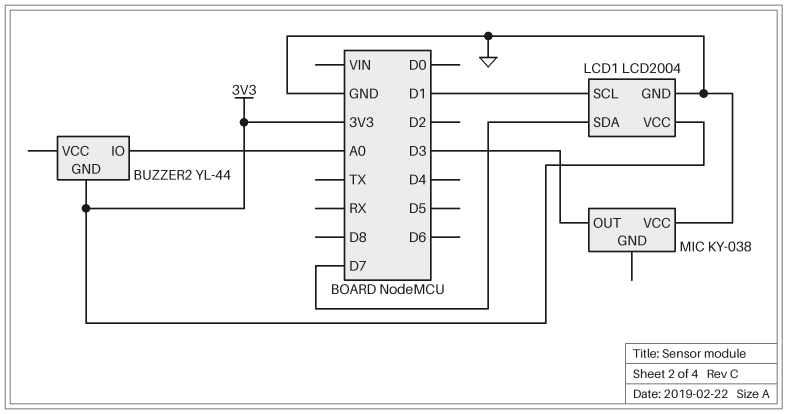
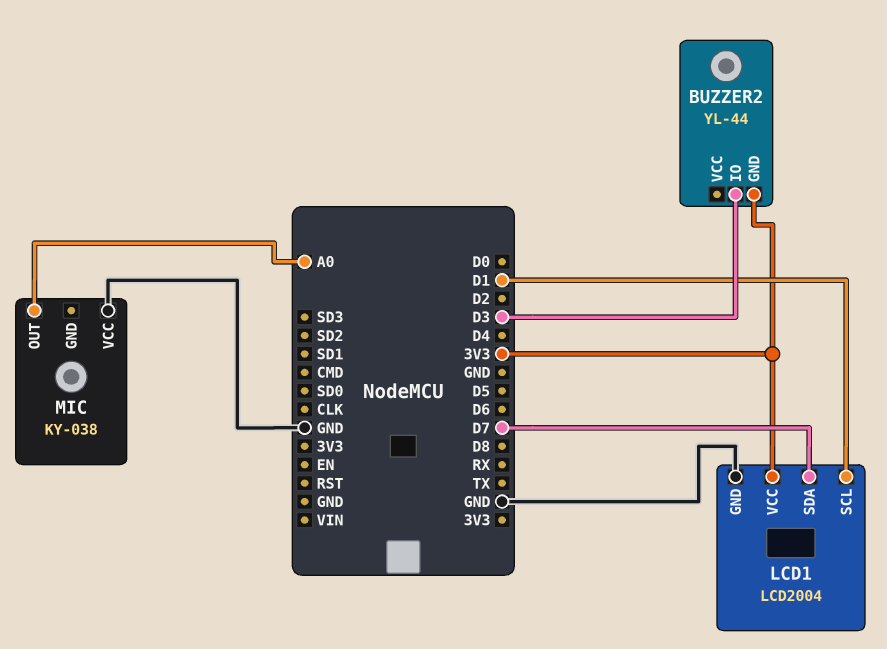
BUZZER2 pin IO: A0 -> D3
MIC pin OUT: D3 -> A0

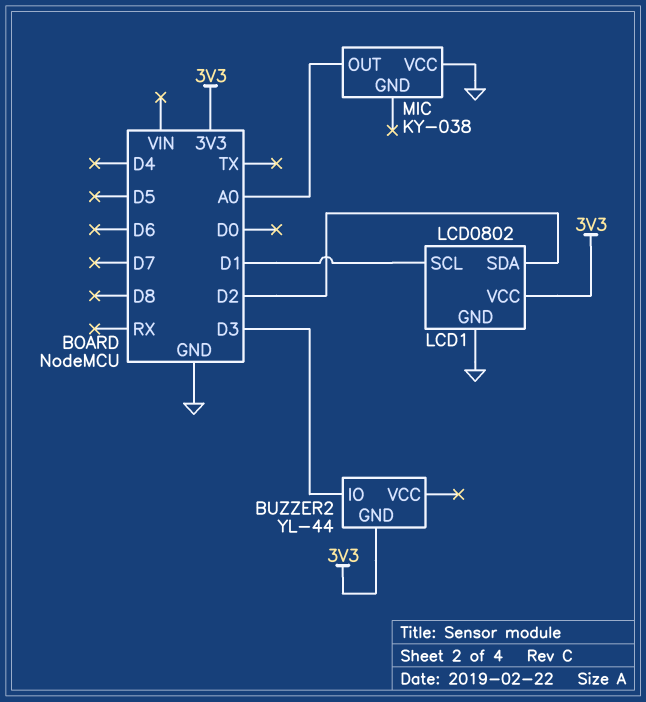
LCD1: LCD2004 -> LCD0802
LCD1 pin SDA: D7 -> D2

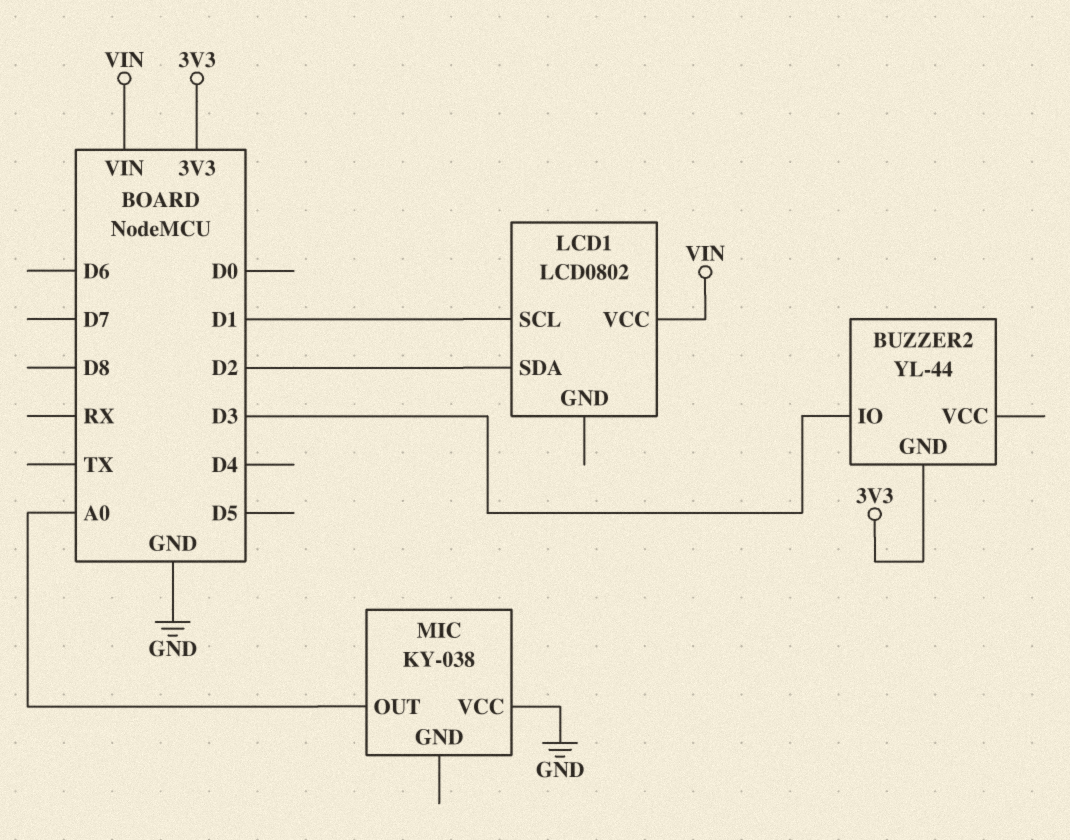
LCD1 pin GND: GND -> none
LCD1 pin VCC: 3V3 -> VIN

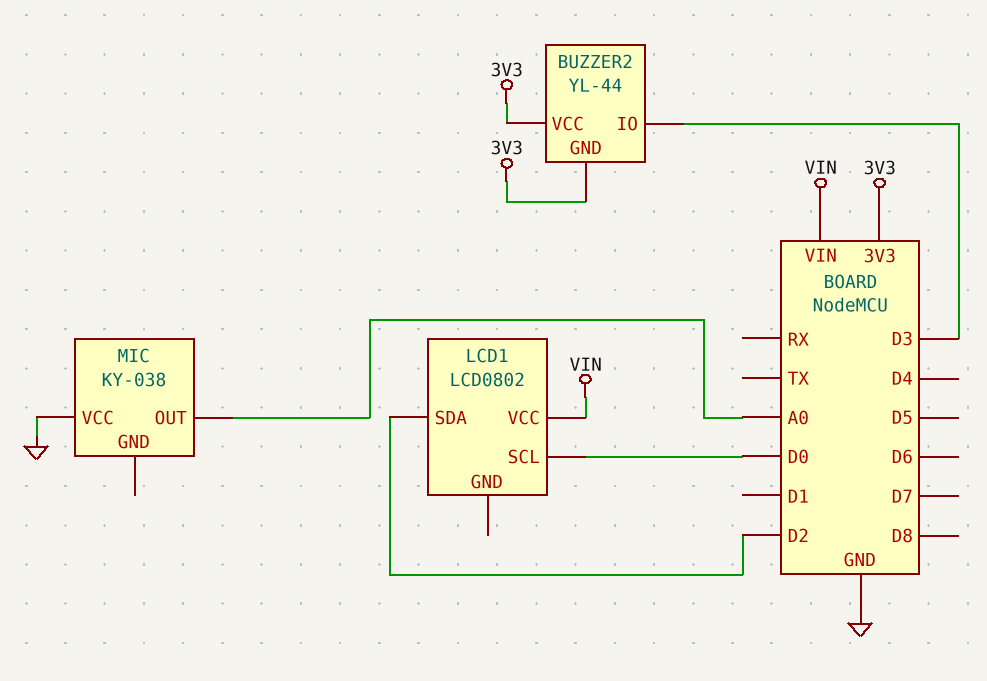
BUZZER2 pin VCC: none -> 3V3
LCD1 pin SCL: D1 -> D0

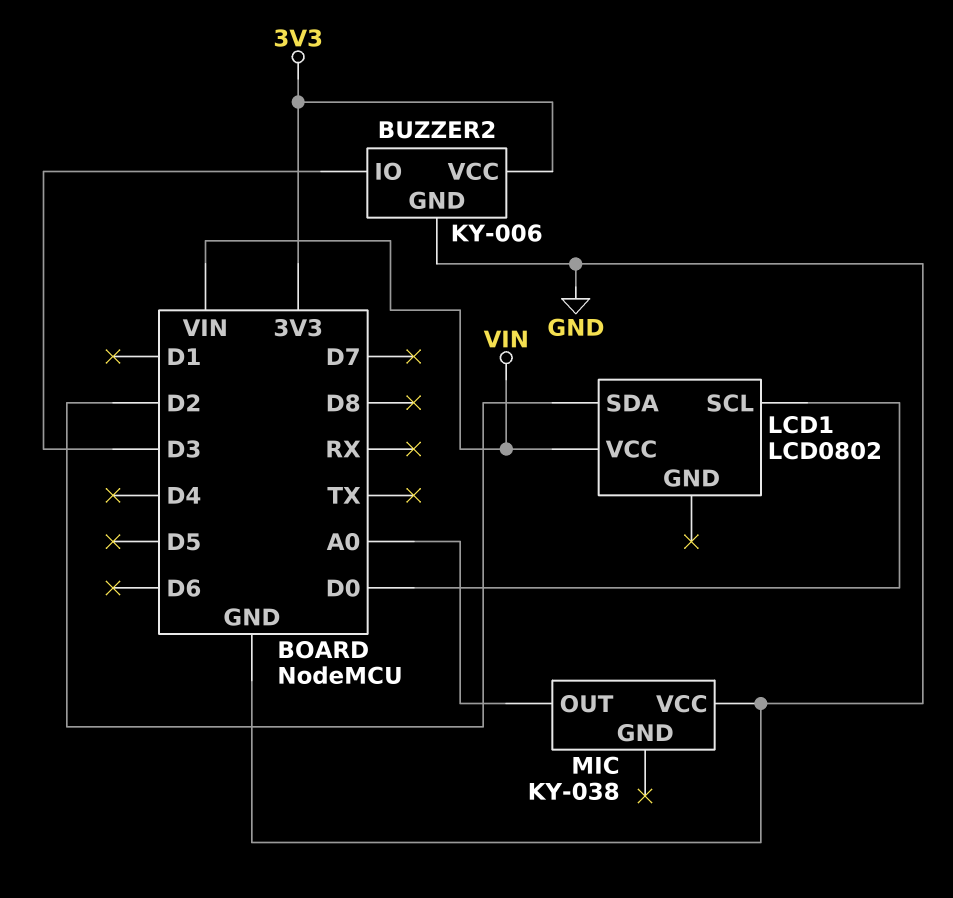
BUZZER2: YL-44 -> KY-006
BUZZER2 pin GND: 3V3 -> GND

